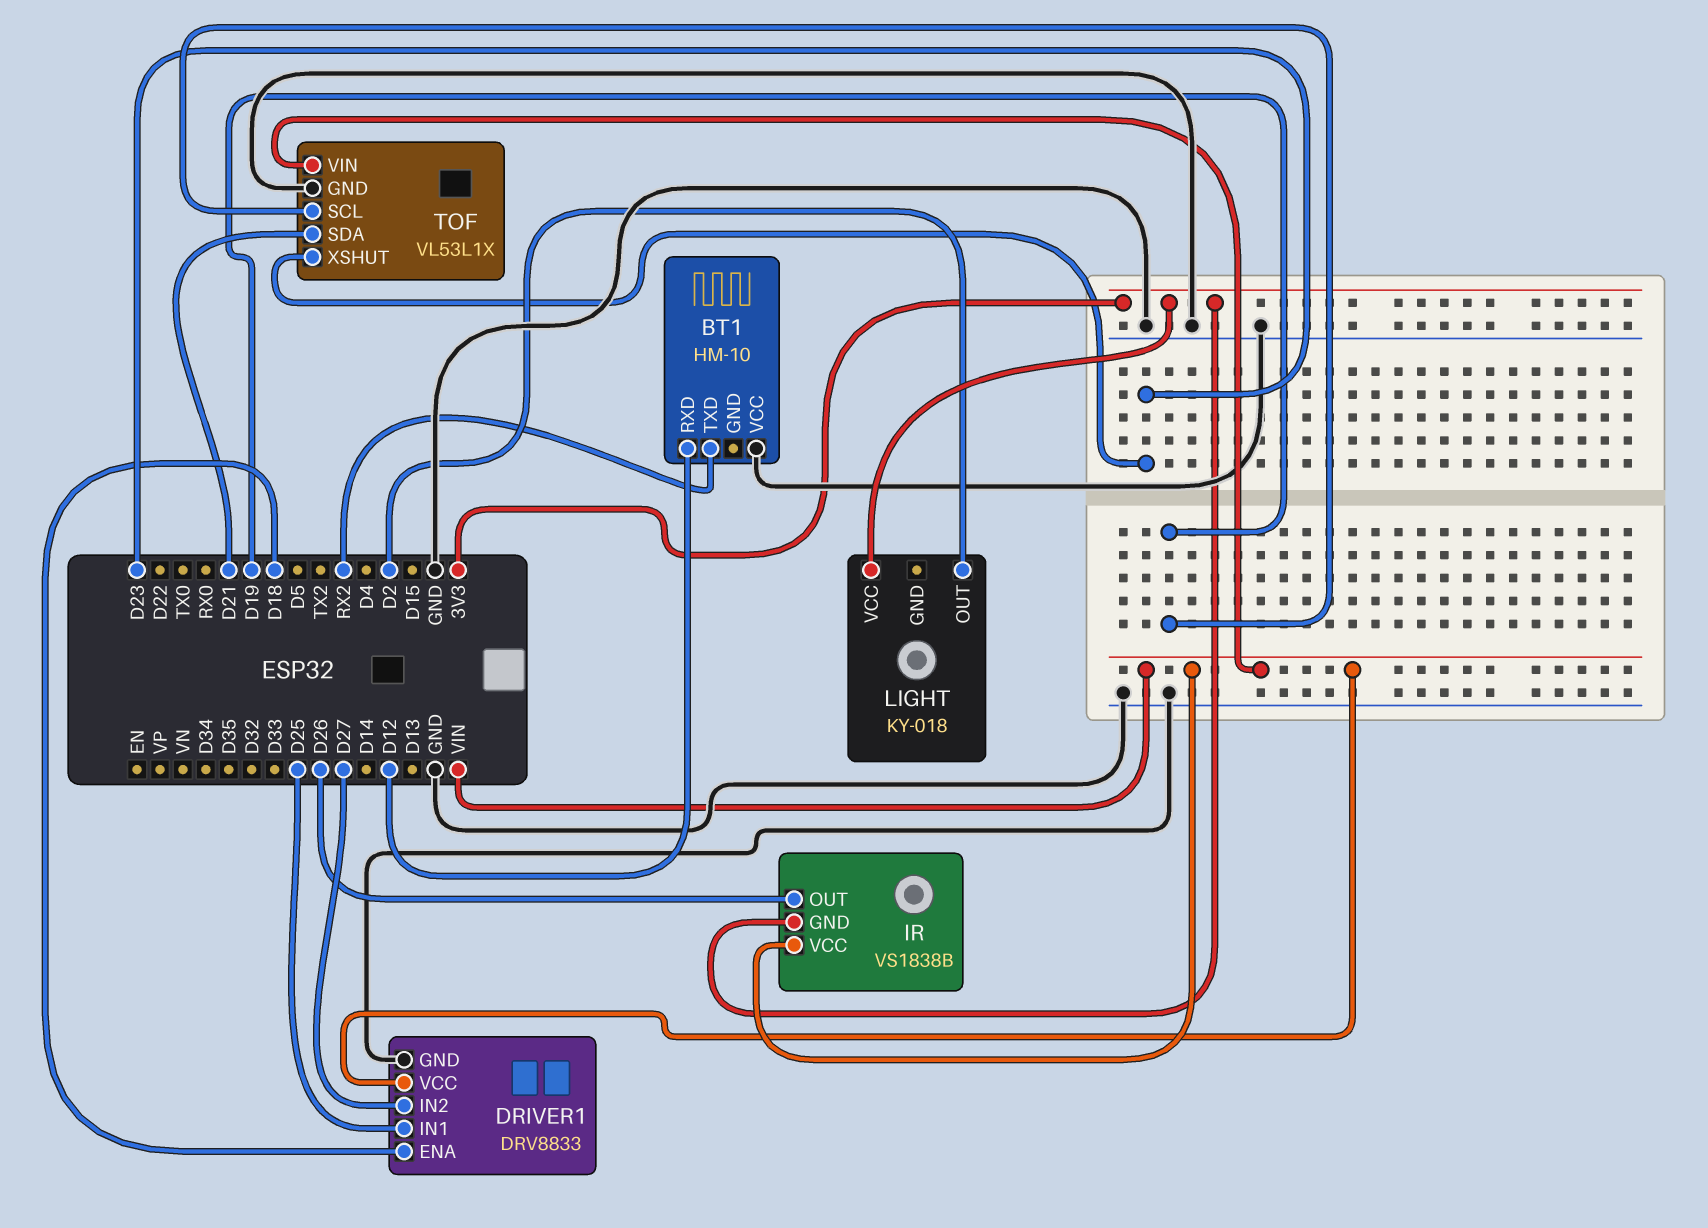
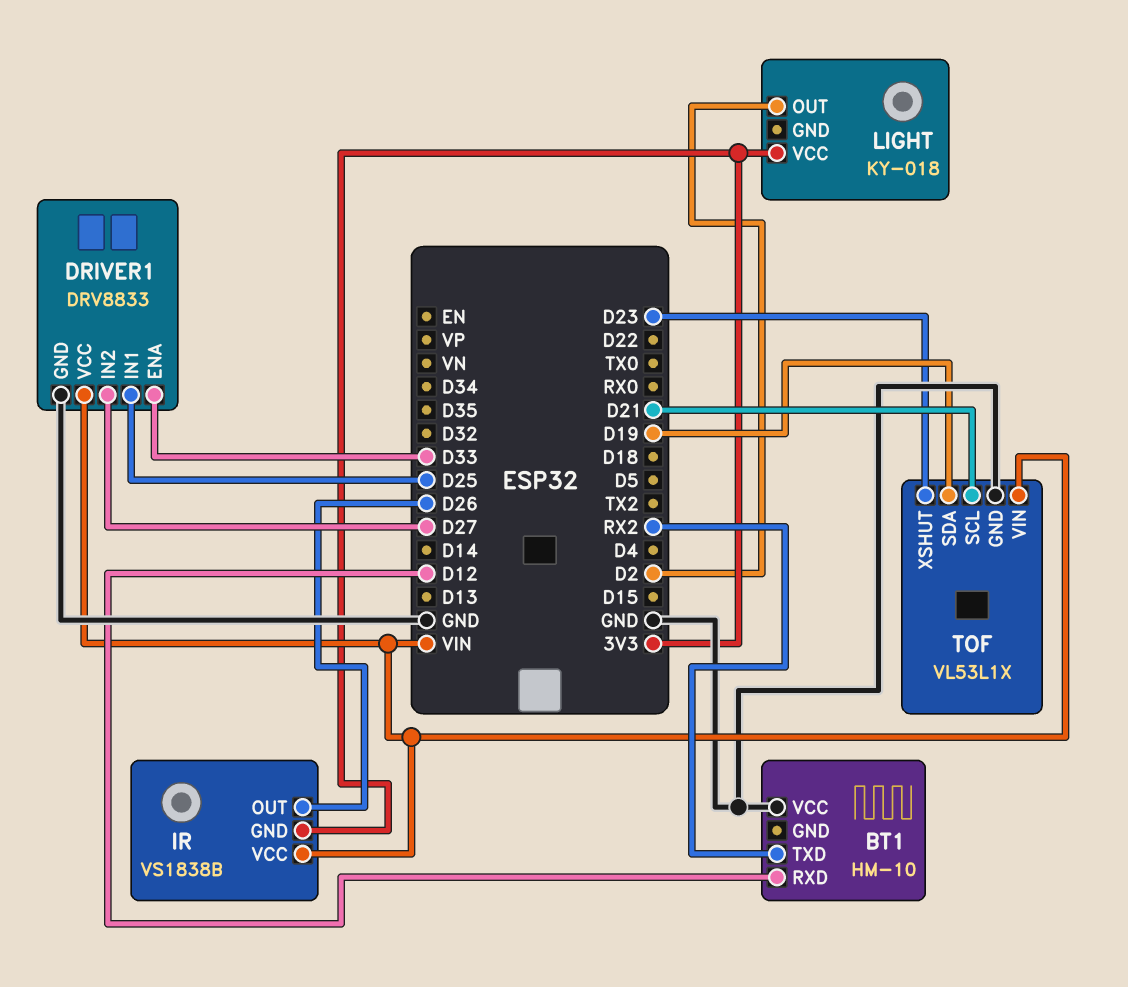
DRIVER1 pin ENA: D18 -> D33
TOF pin SCL: D19 -> D21
TOF pin SDA: D21 -> D19

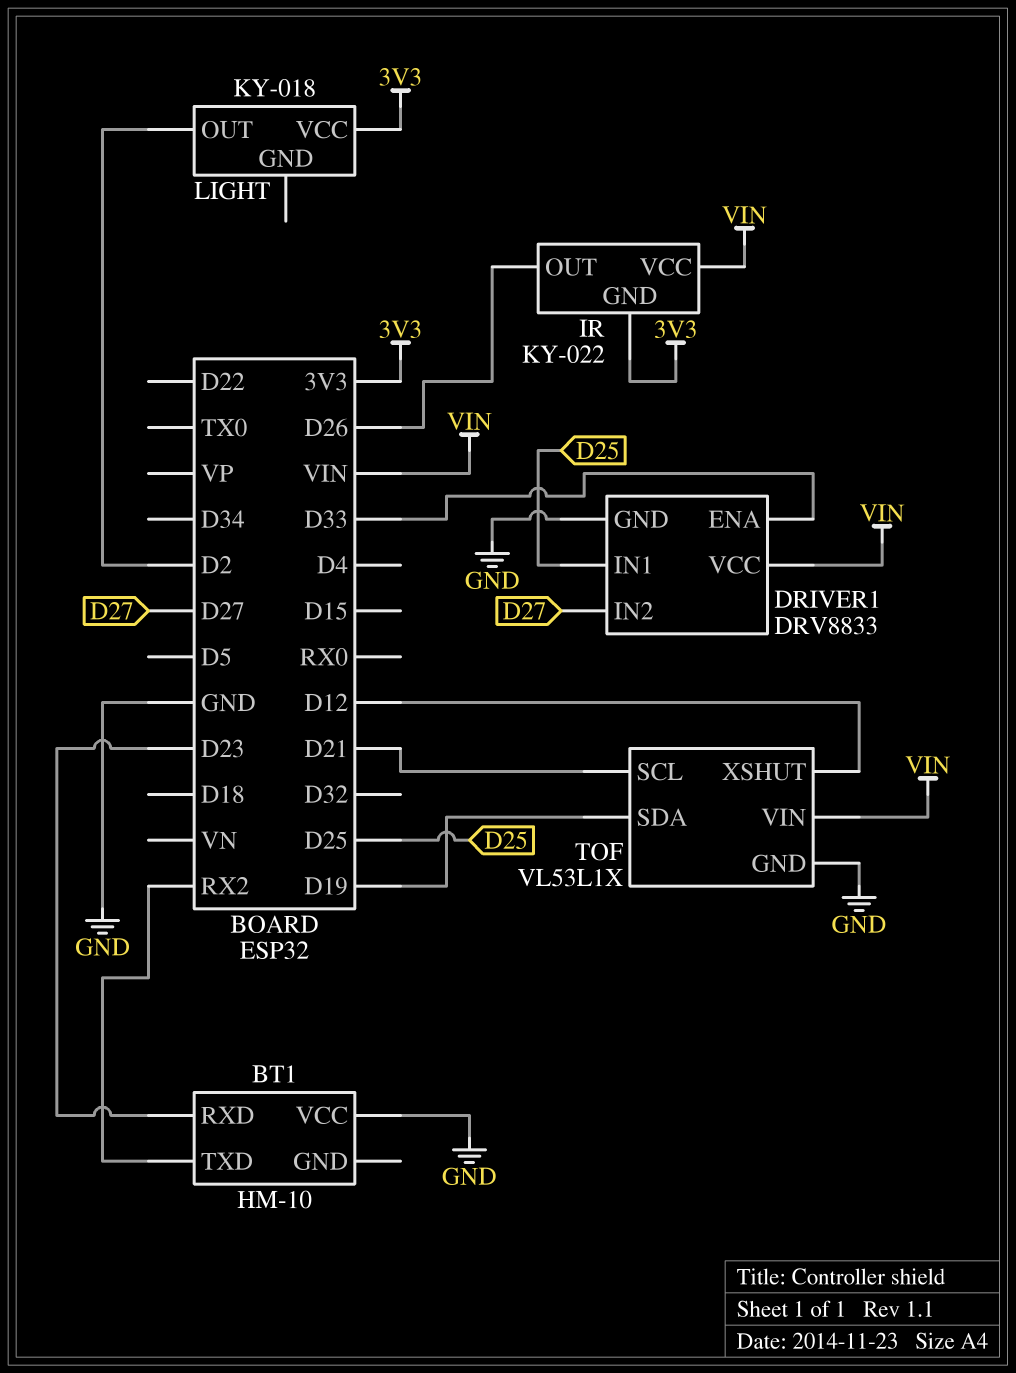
BT1 pin RXD: D12 -> D23
IR: VS1838B -> KY-022
TOF pin XSHUT: D23 -> D12

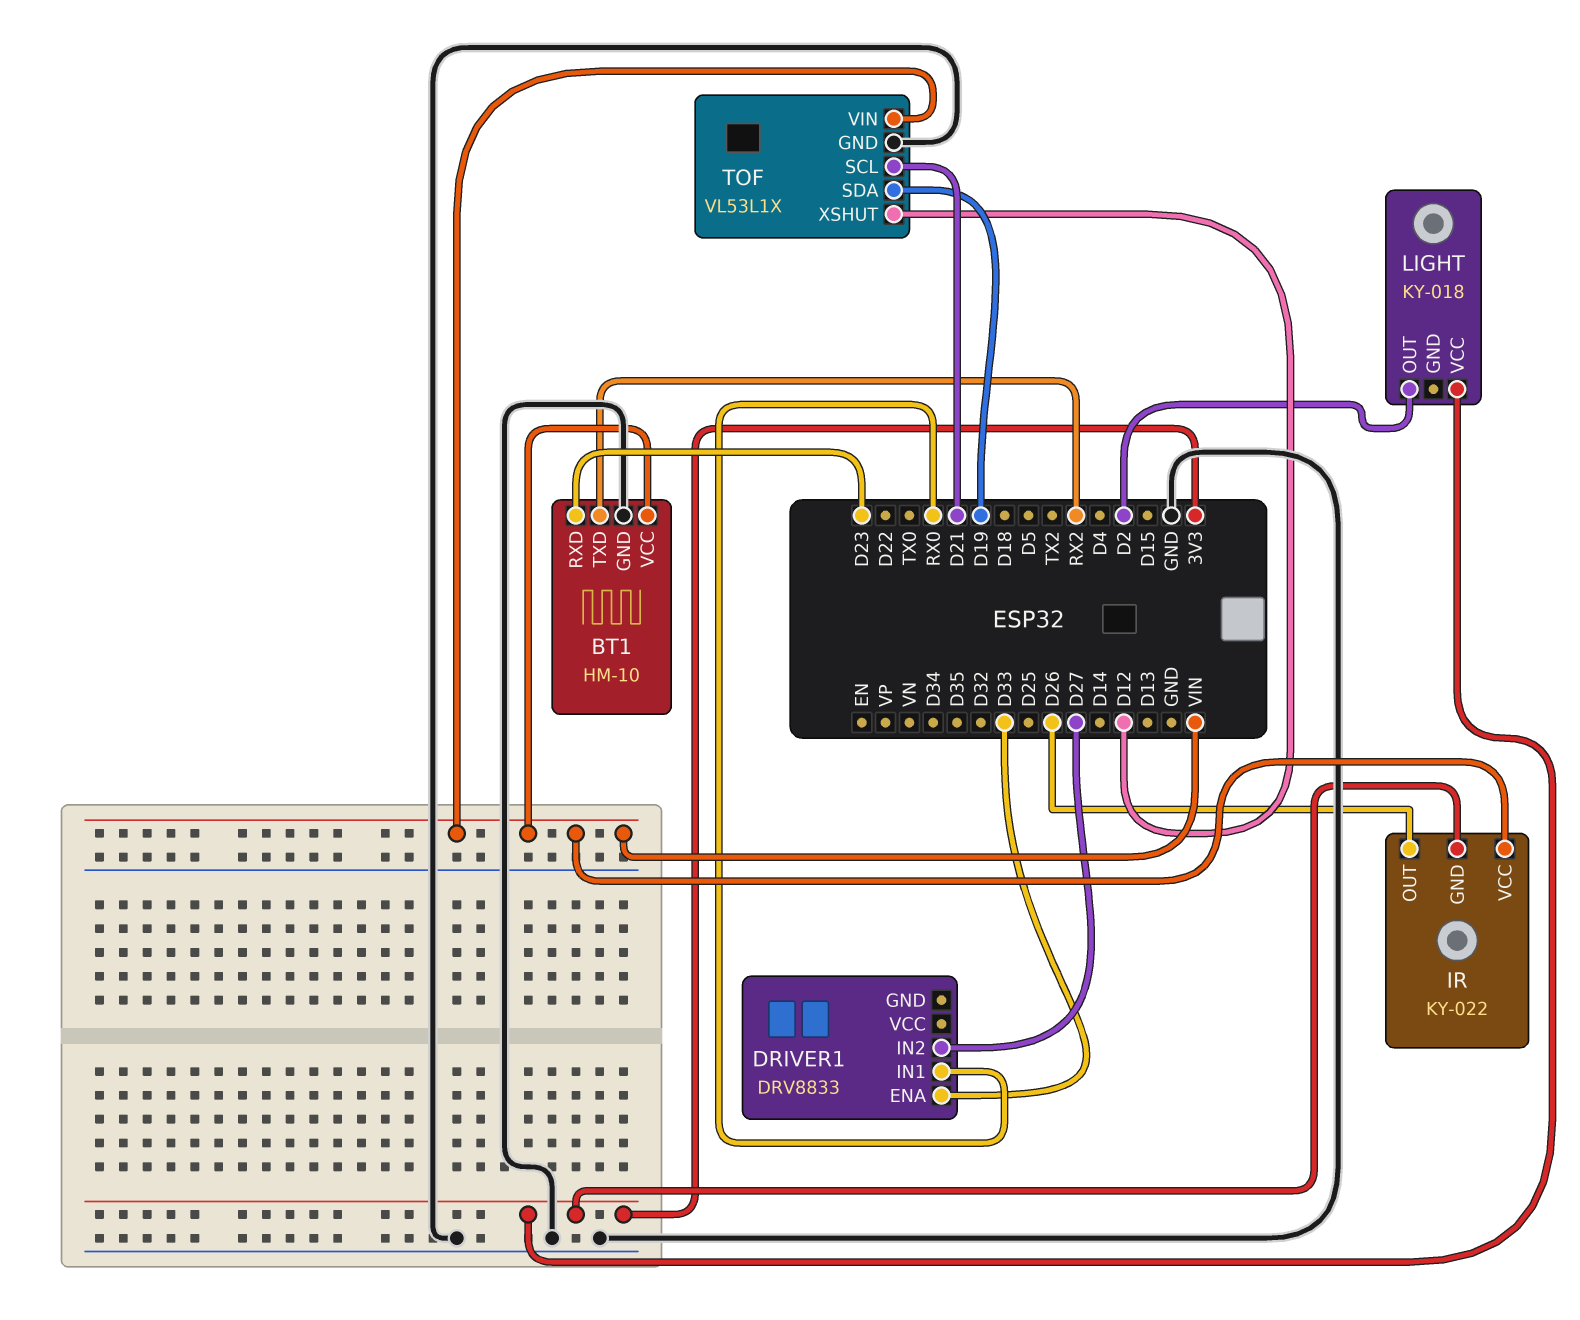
BT1 pin GND: none -> GND
BT1 pin VCC: GND -> VIN
DRIVER1 pin GND: GND -> none
DRIVER1 pin IN1: D25 -> RX0
DRIVER1 pin VCC: VIN -> none

